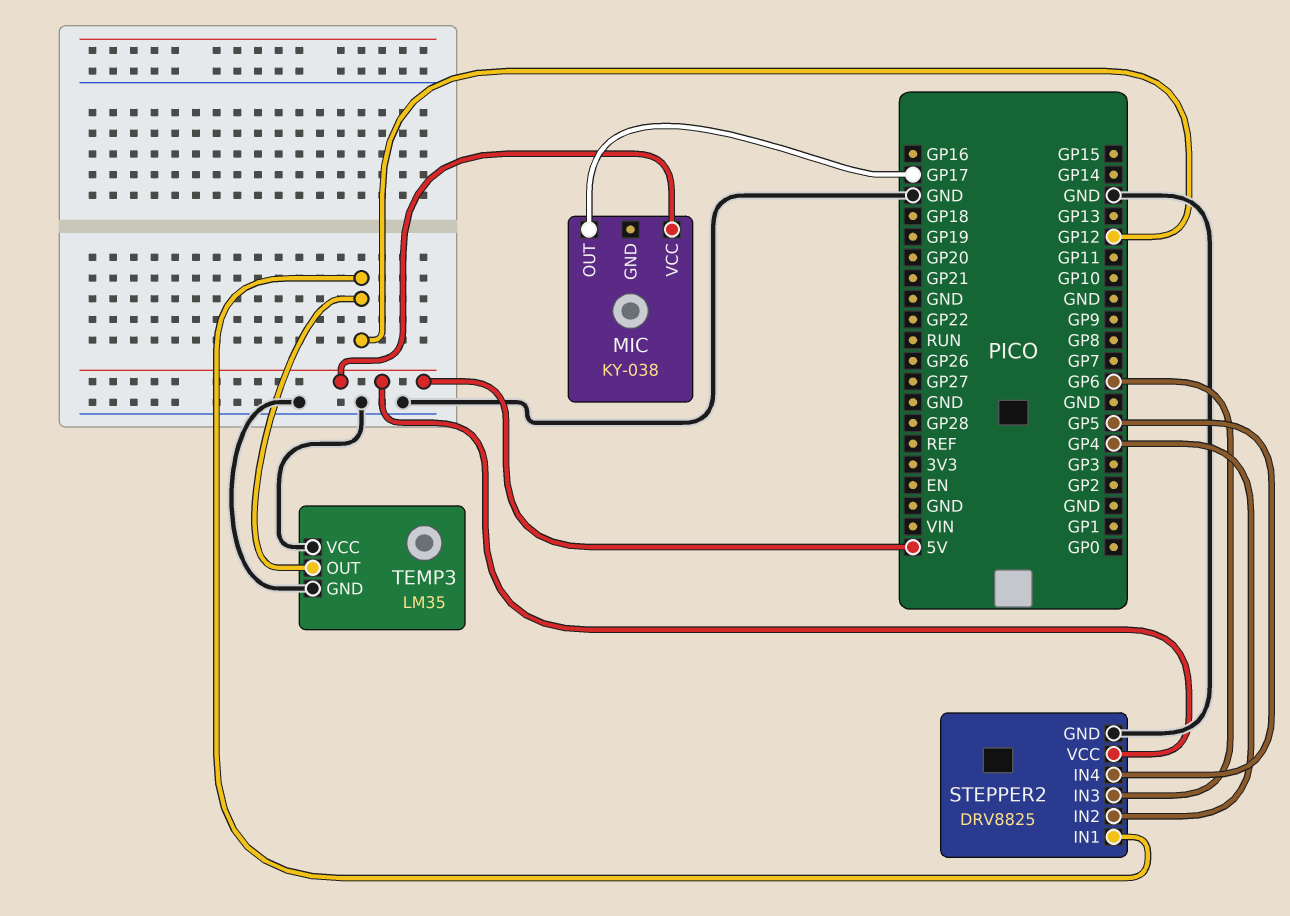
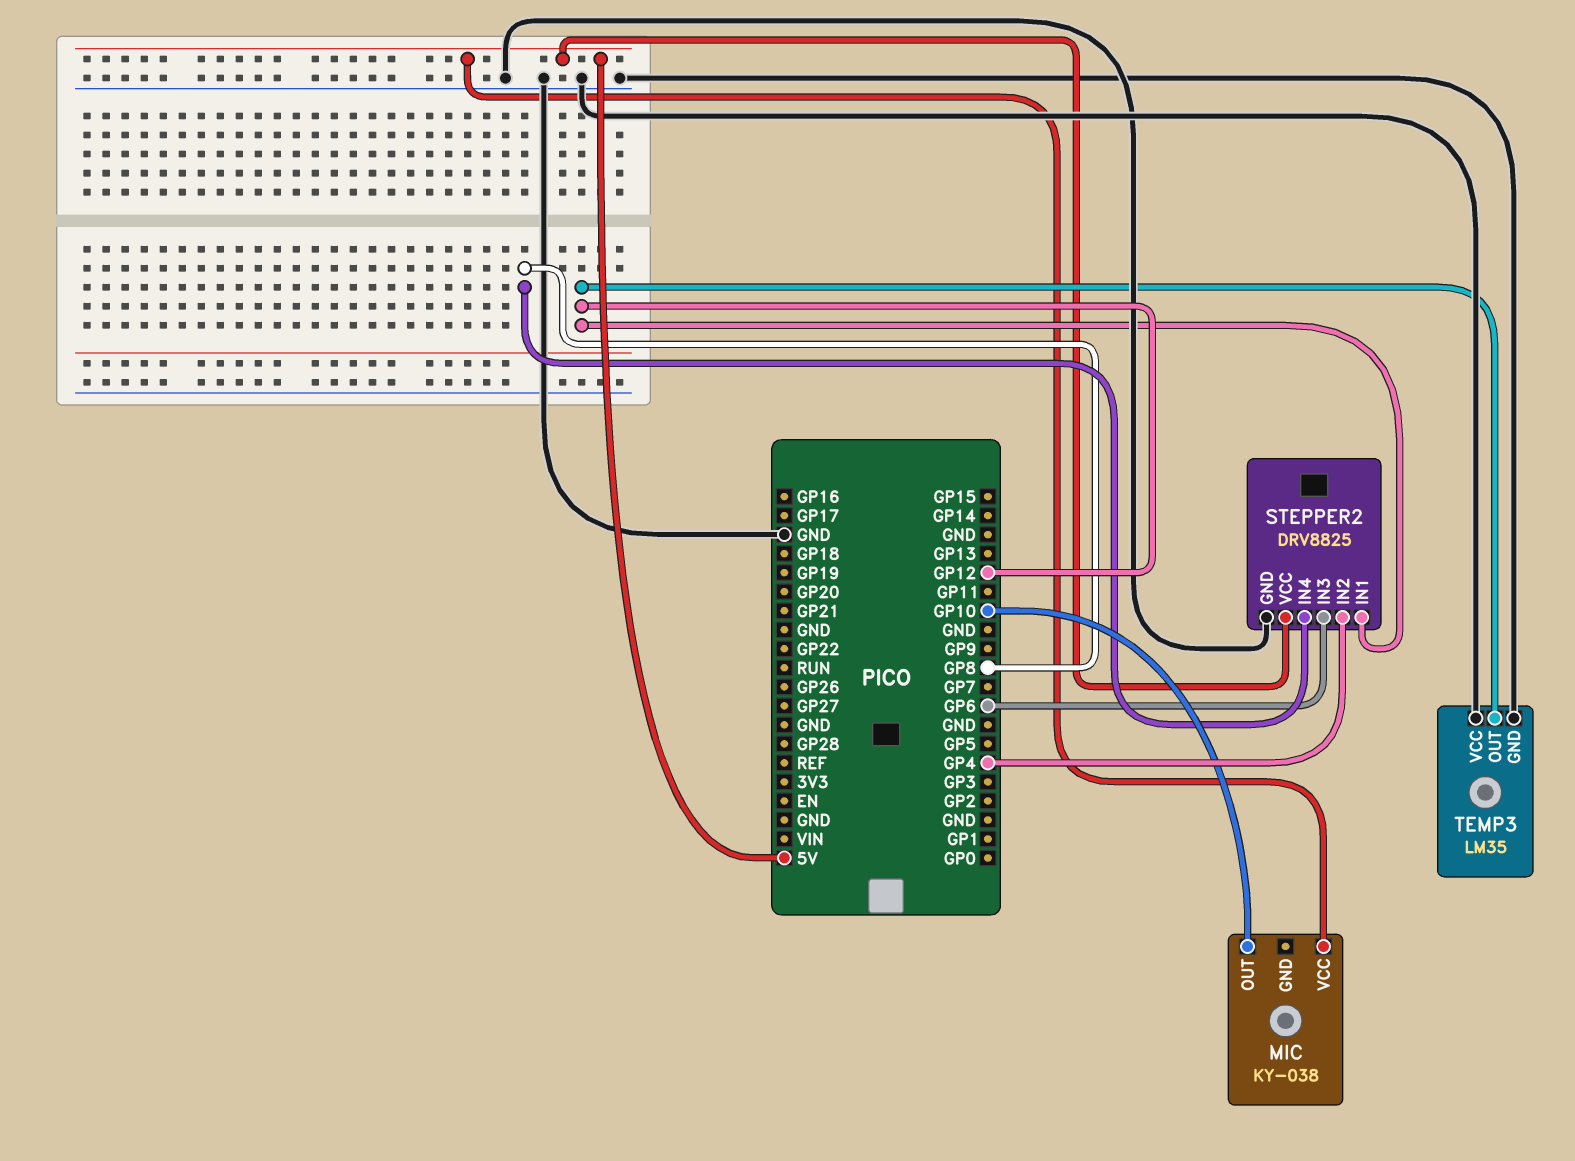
MIC pin OUT: GP17 -> GP10
STEPPER2 pin IN4: GP5 -> GP8

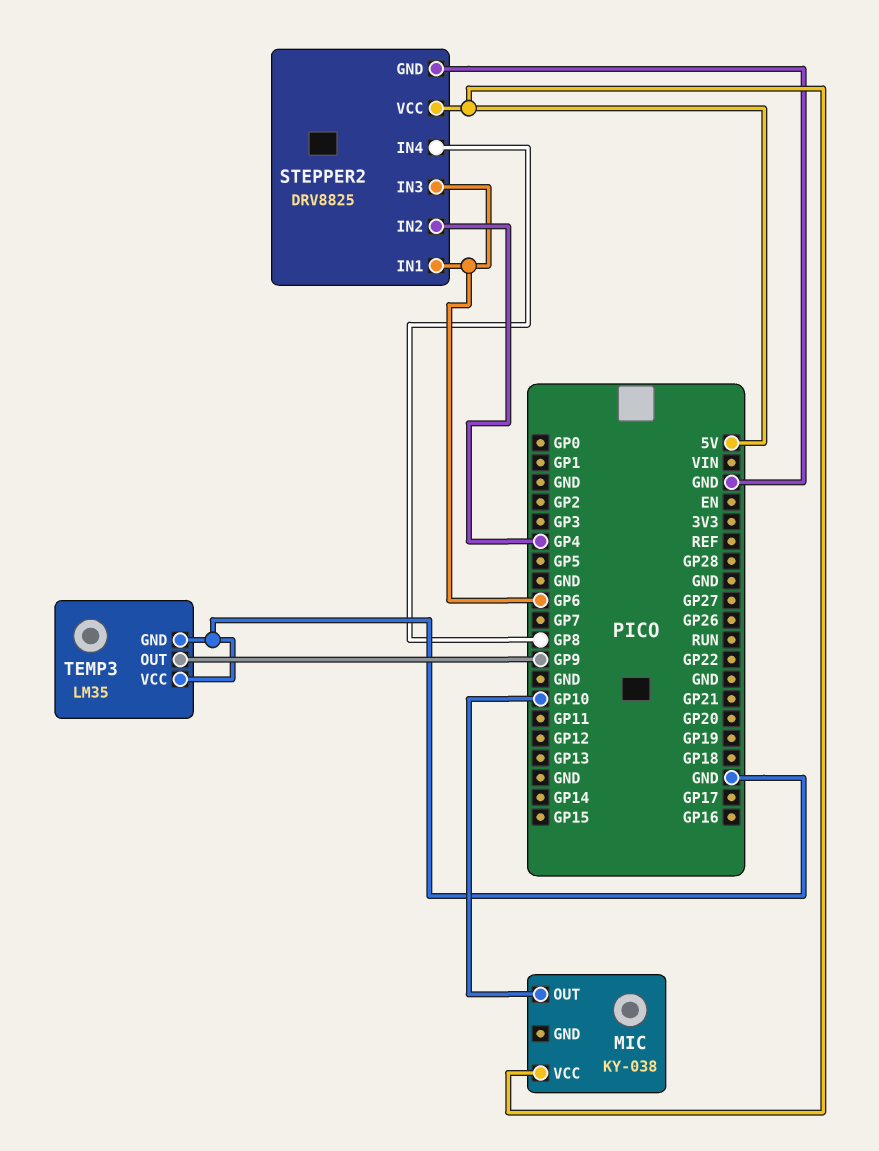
STEPPER2 pin IN1: GP12 -> GP6
TEMP3 pin OUT: GP12 -> GP9

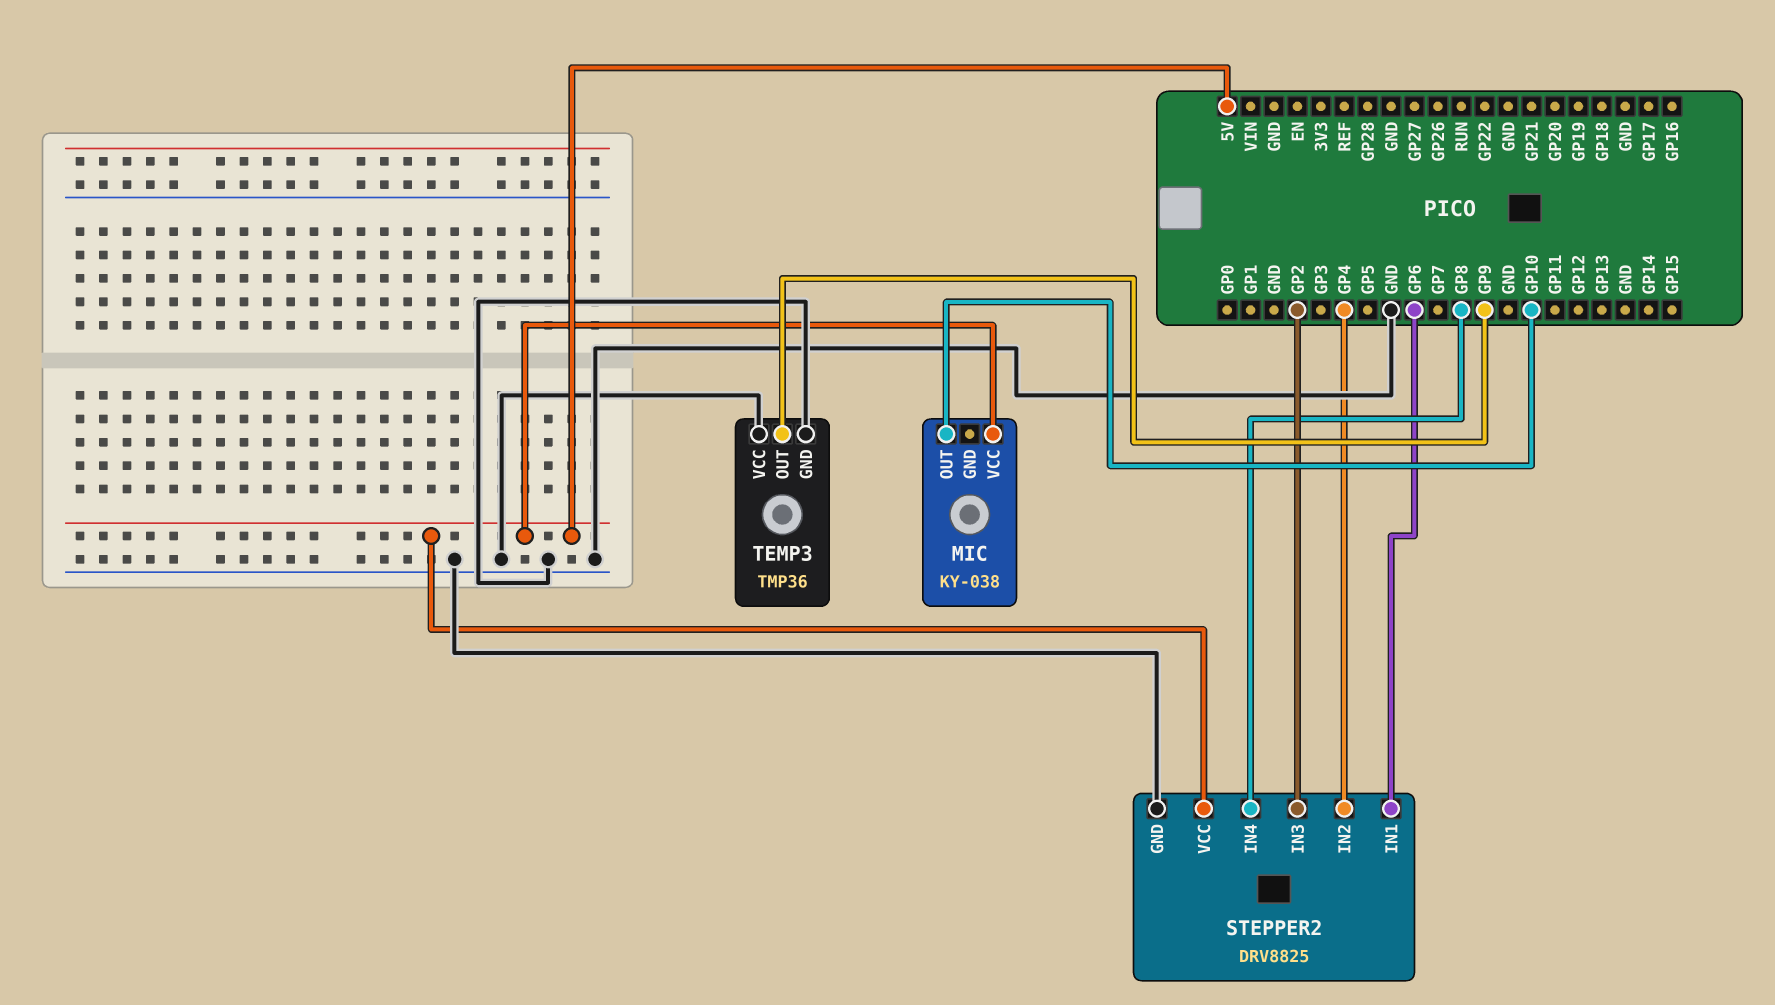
STEPPER2 pin IN3: GP6 -> GP2
TEMP3: LM35 -> TMP36

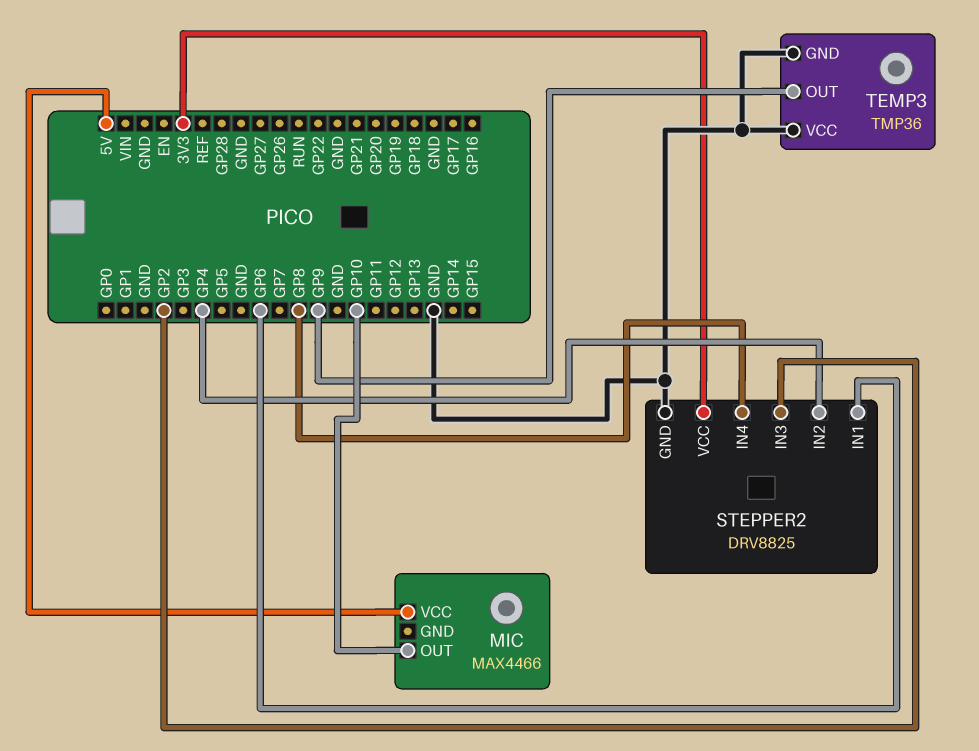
MIC: KY-038 -> MAX4466
STEPPER2 pin VCC: 5V -> 3V3

